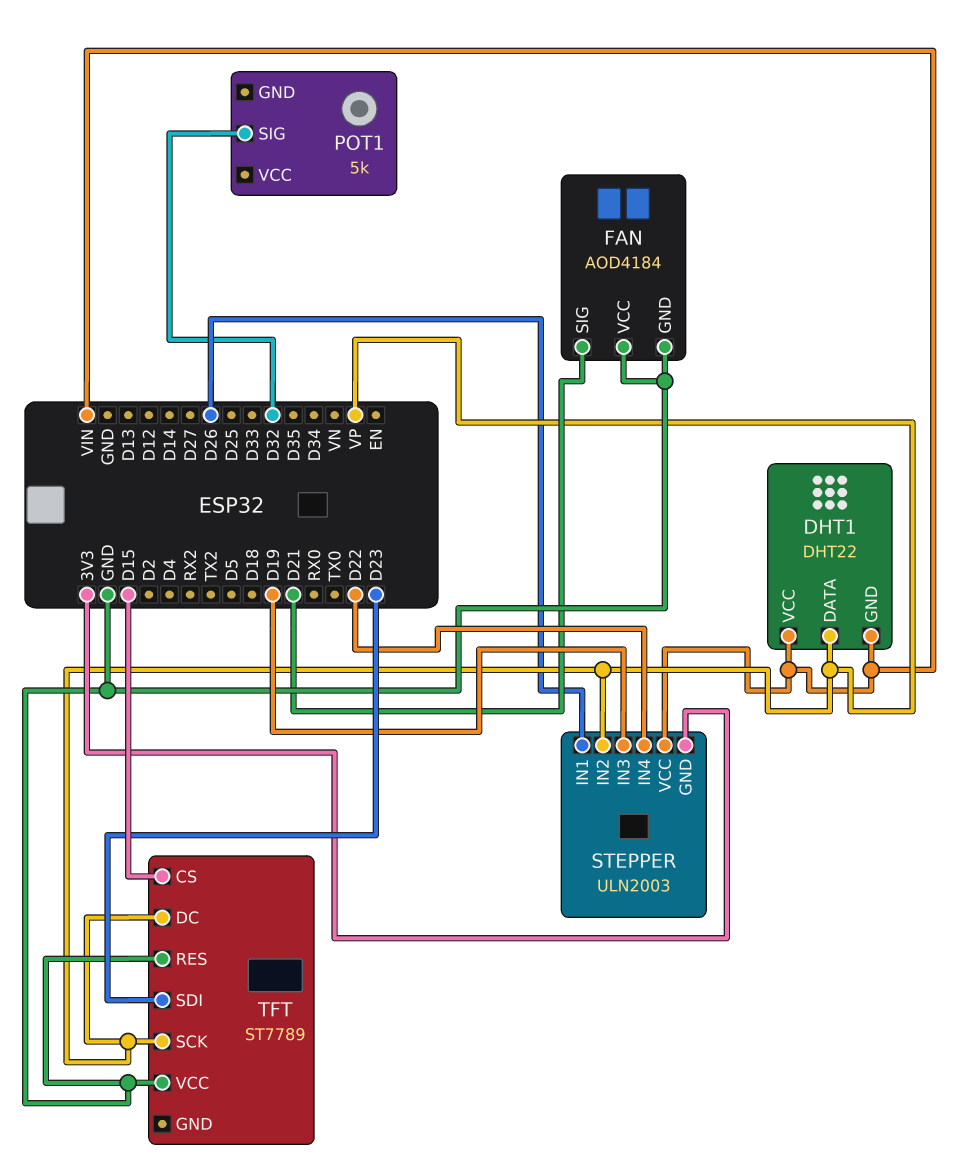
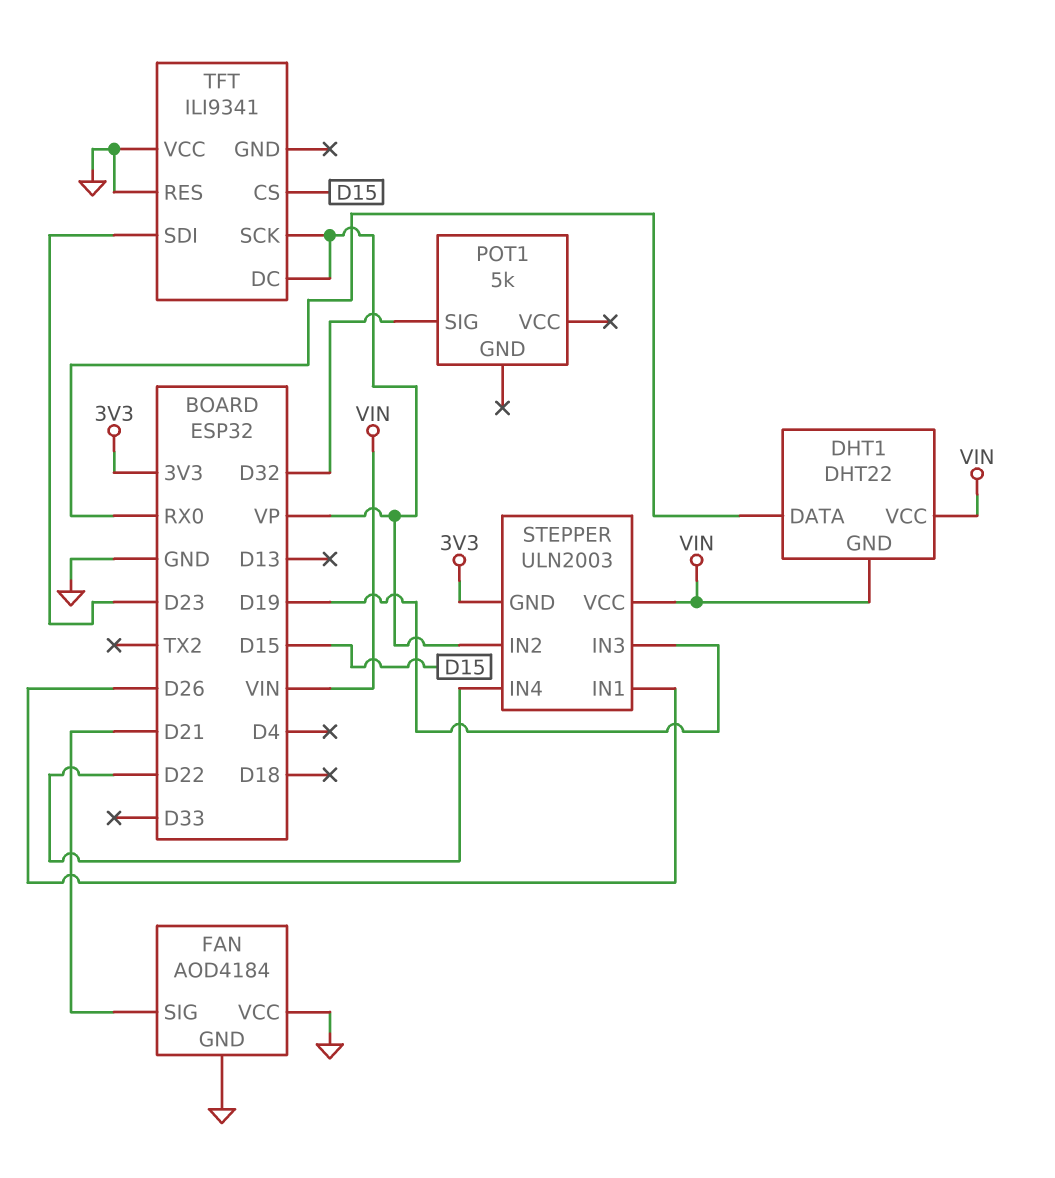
DHT1 pin DATA: VP -> RX0
TFT: ST7789 -> ILI9341

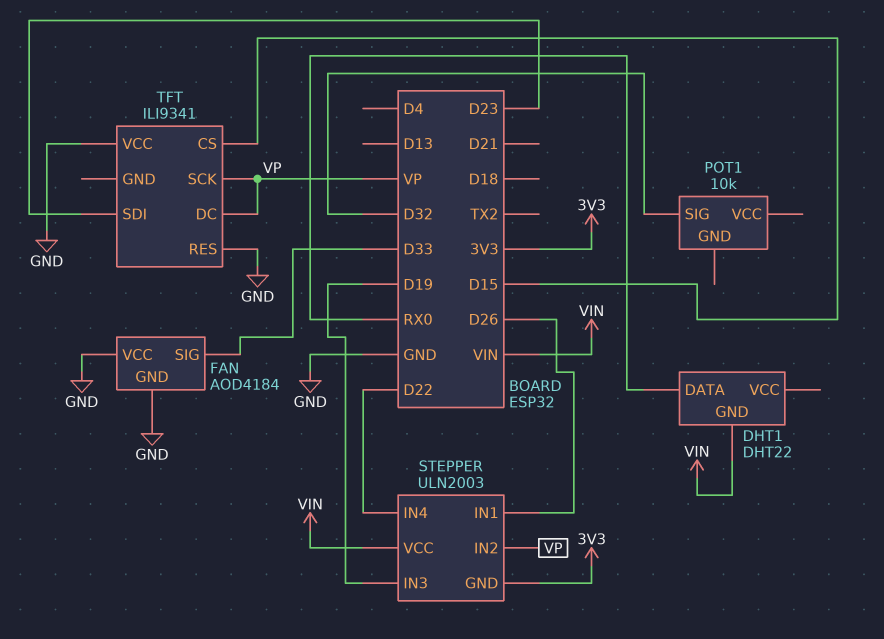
DHT1 pin VCC: VIN -> none
FAN pin SIG: D21 -> D33
POT1: 5k -> 10k

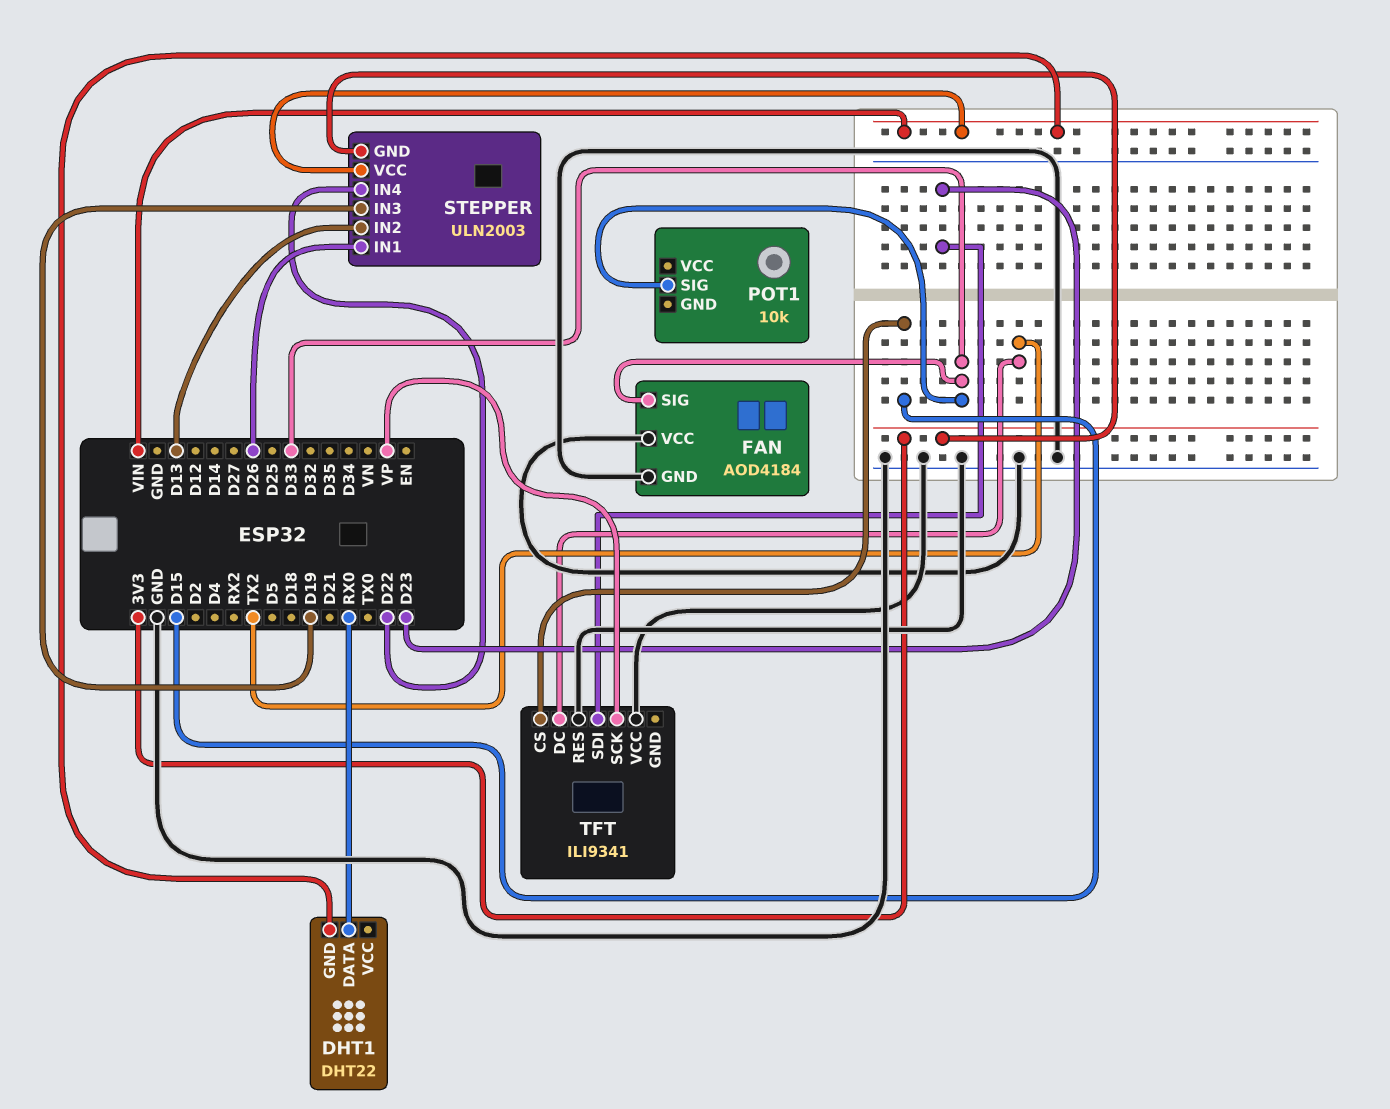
POT1 pin SIG: D32 -> D33
STEPPER pin IN2: VP -> D13
TFT pin DC: VP -> TX2

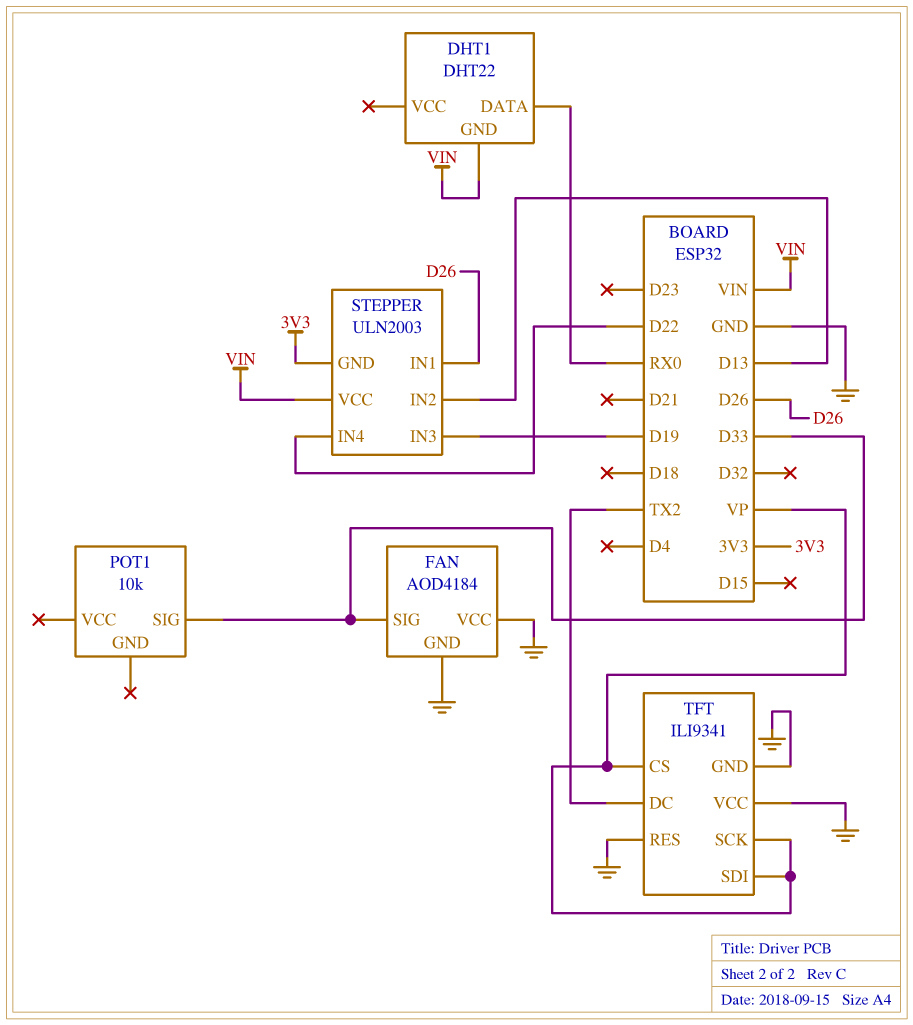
TFT pin CS: D15 -> VP
TFT pin GND: none -> GND
TFT pin SDI: D23 -> VP

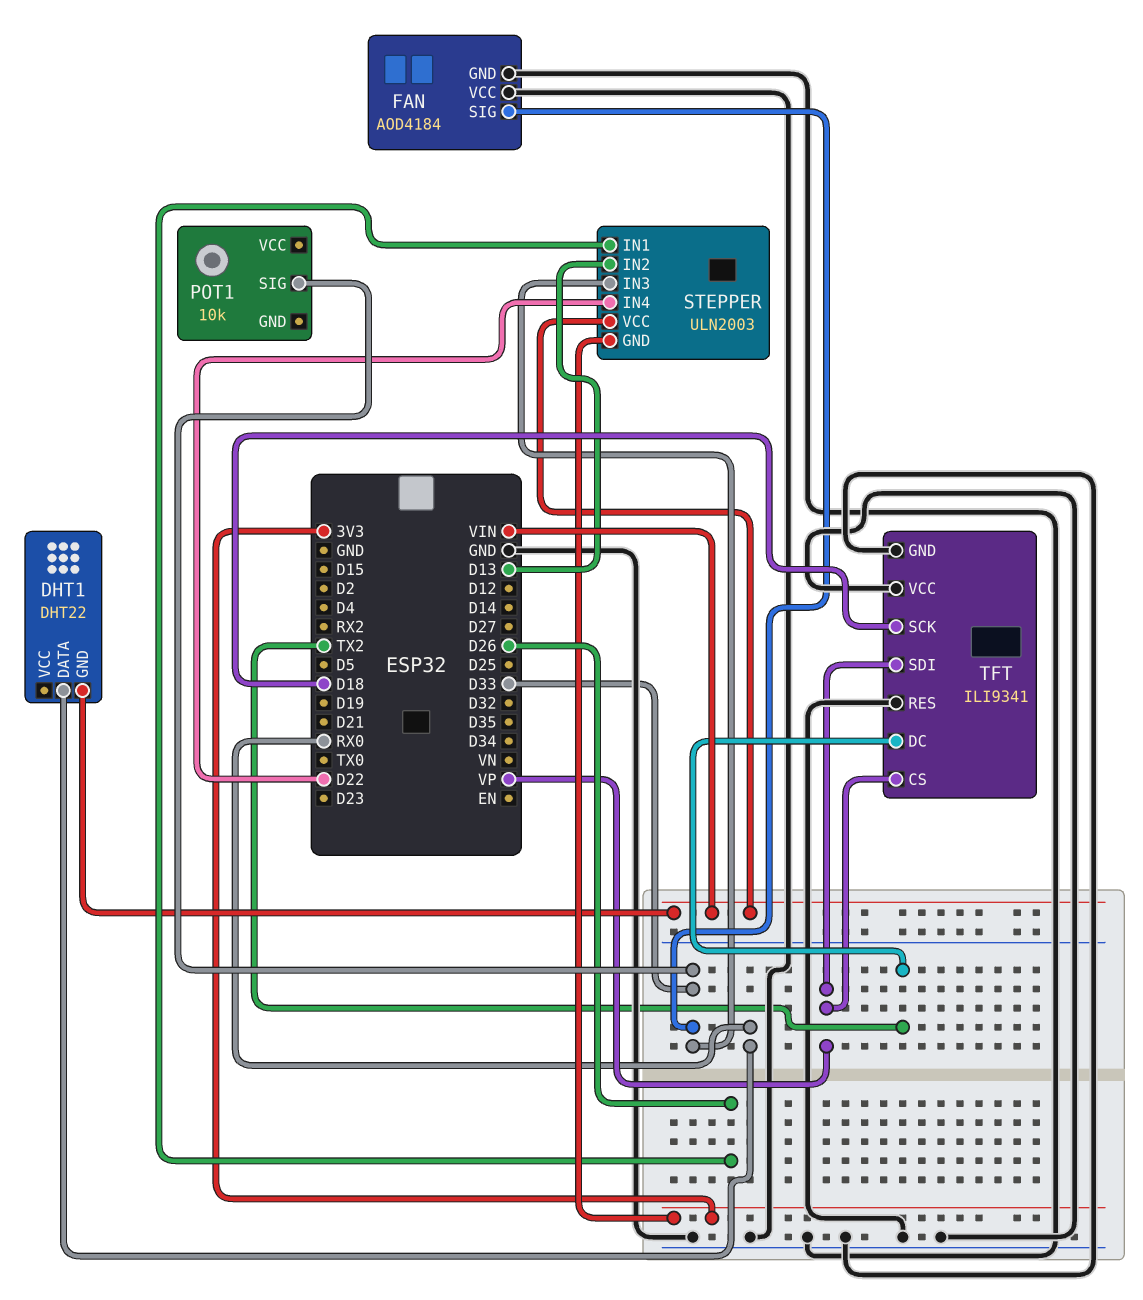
STEPPER pin IN3: D19 -> D33
TFT pin SCK: VP -> D18

